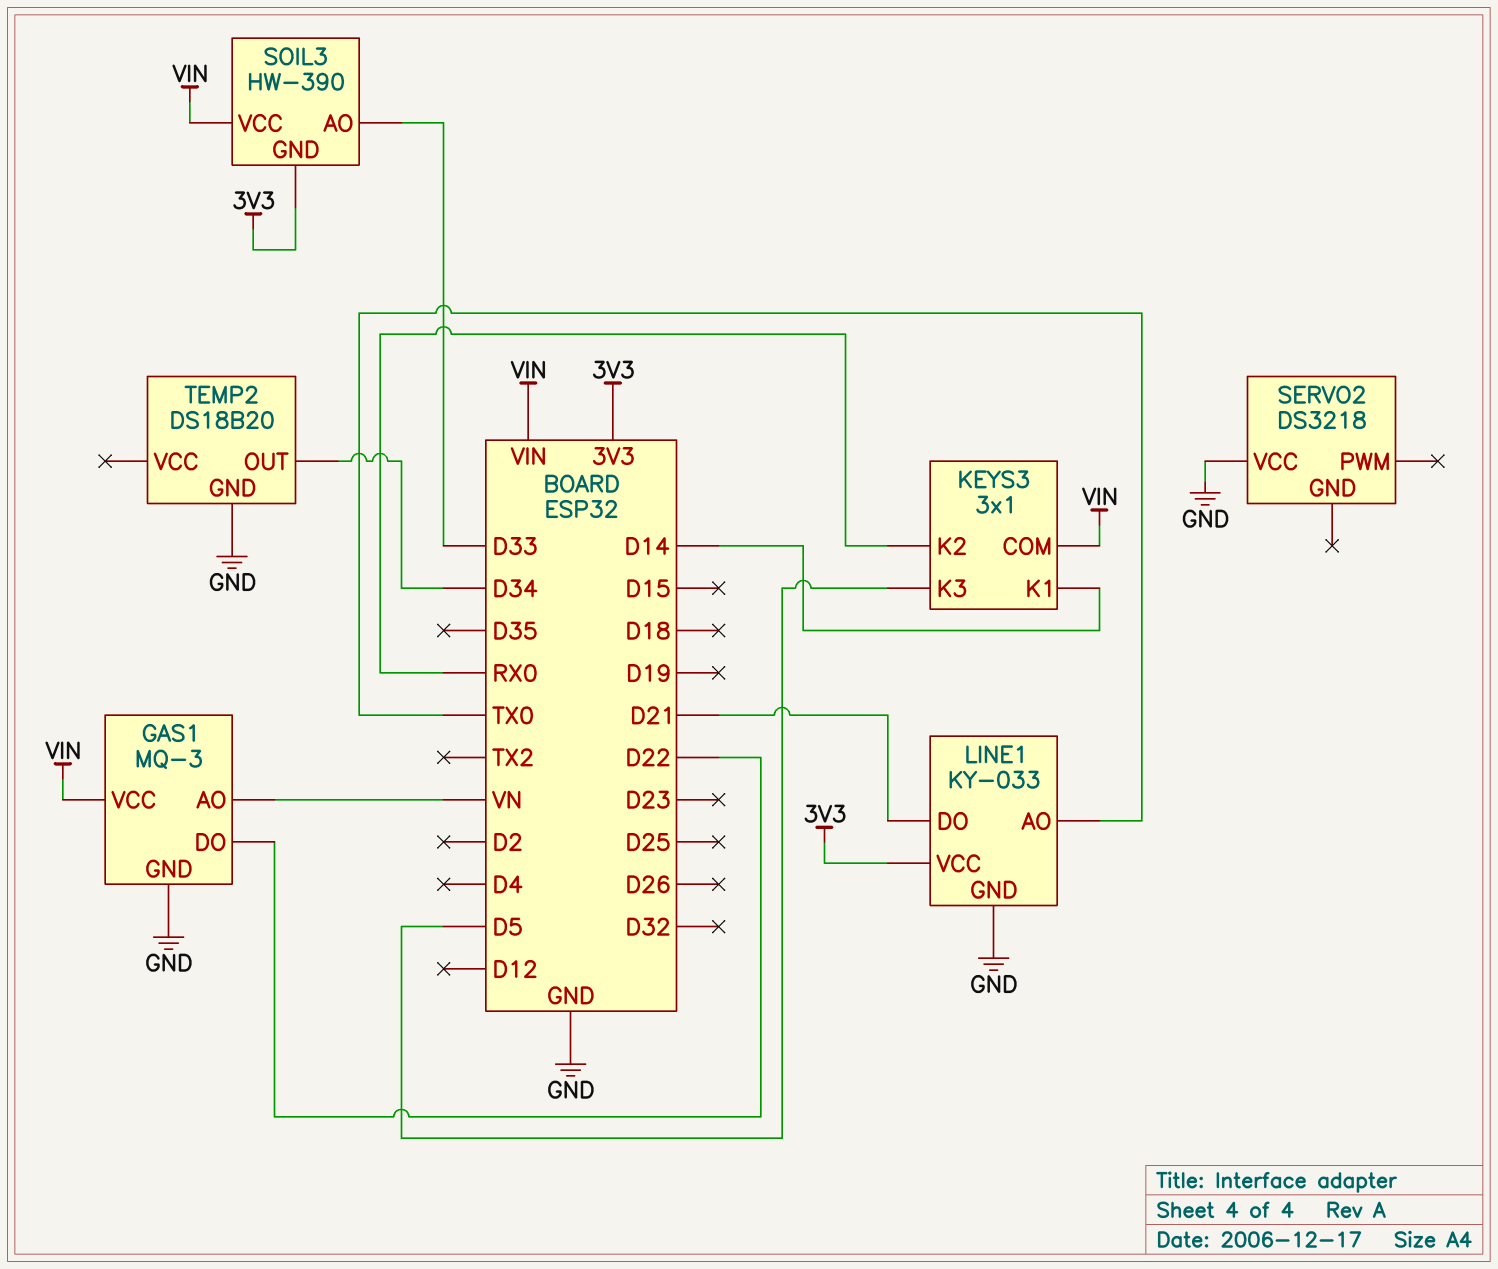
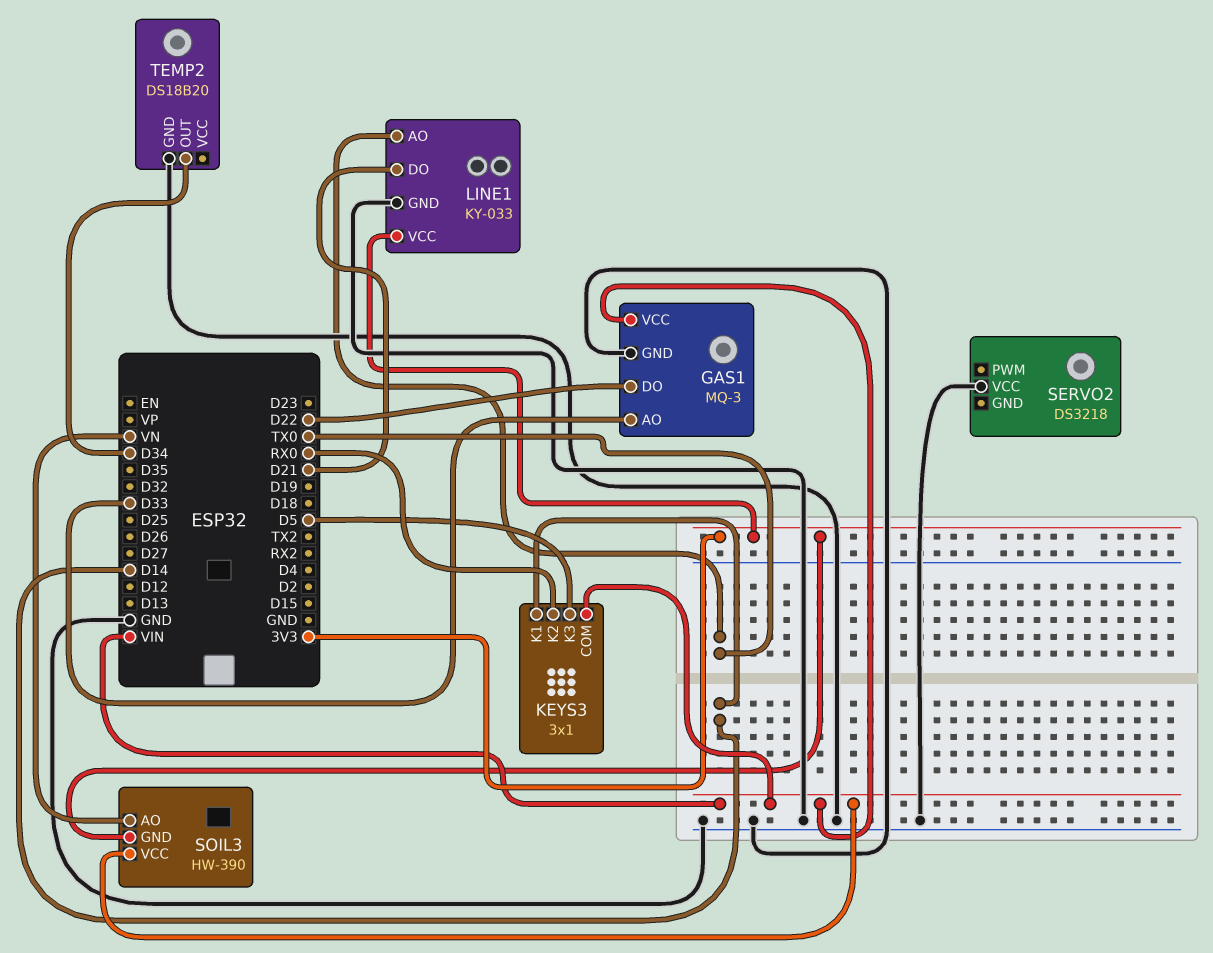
GAS1 pin AO: VN -> D33
SOIL3 pin AO: D33 -> VN

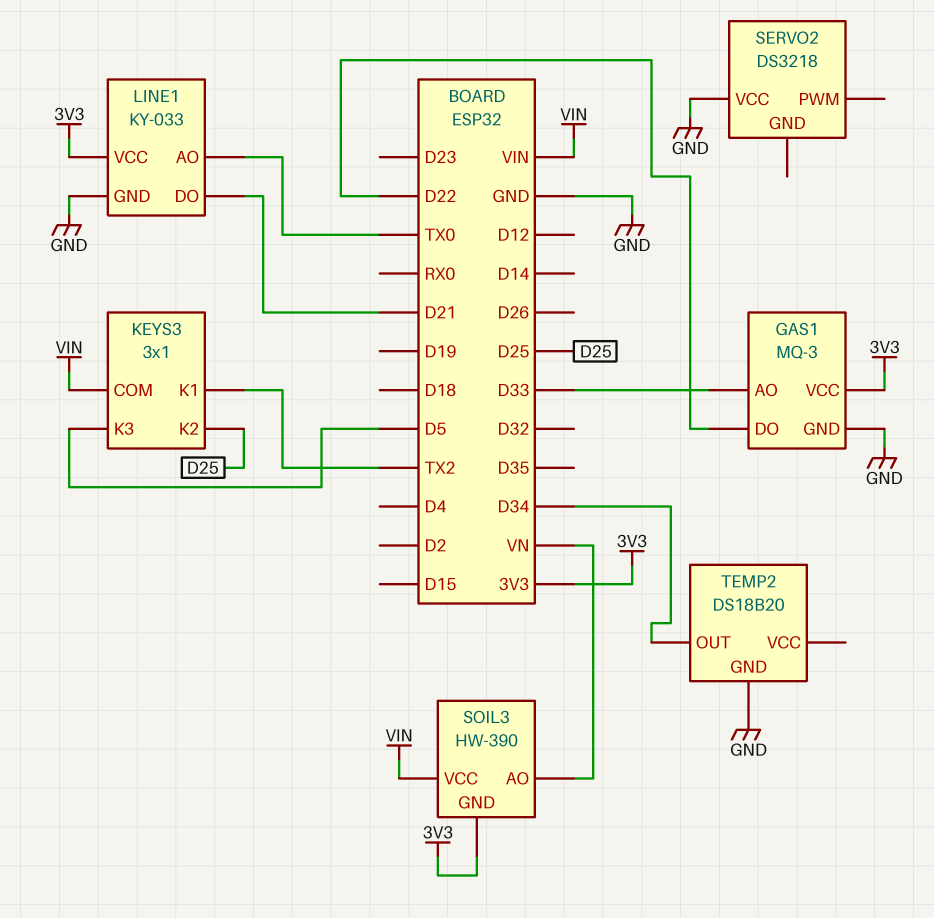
GAS1 pin VCC: VIN -> 3V3
KEYS3 pin K1: D14 -> TX2
KEYS3 pin K2: RX0 -> D25

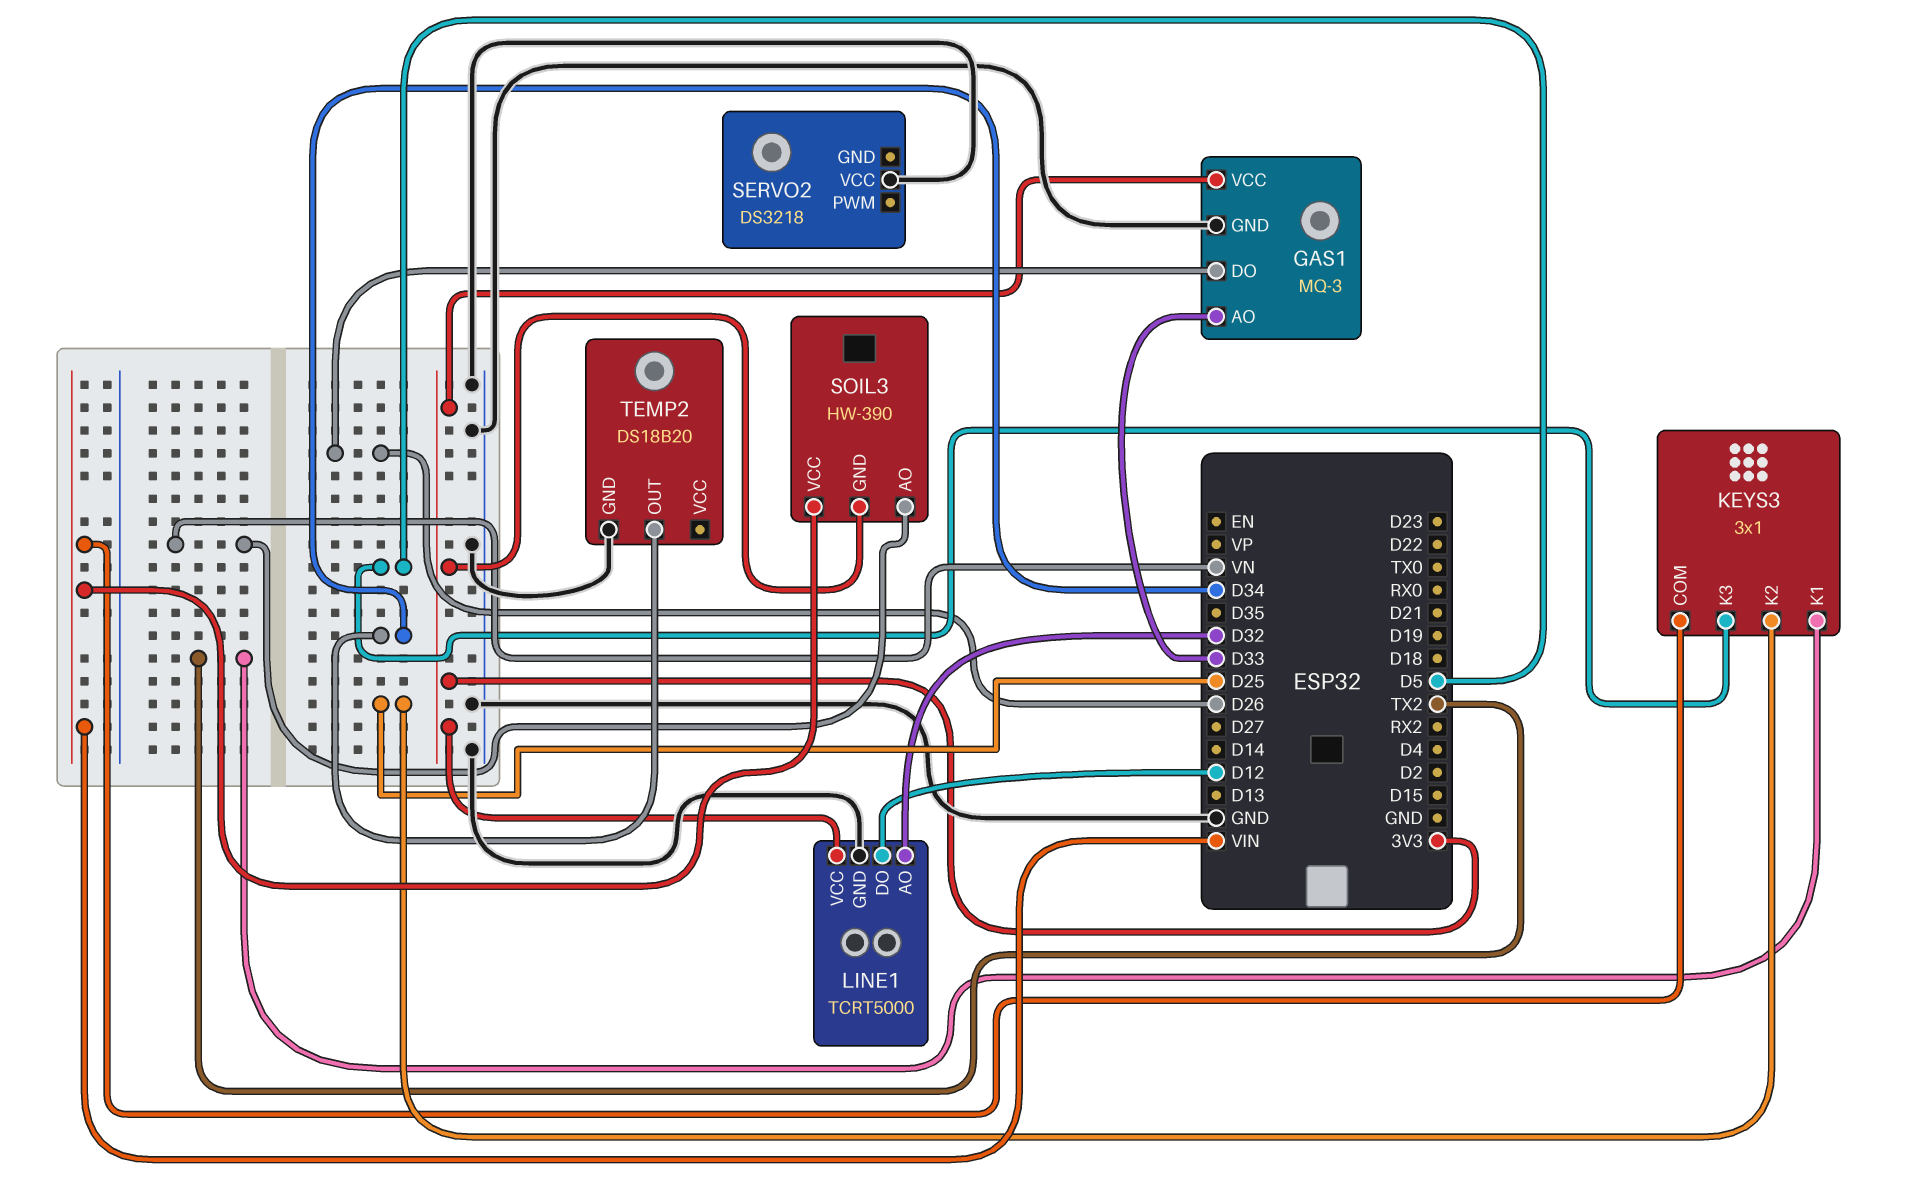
GAS1 pin DO: D22 -> D26
LINE1: KY-033 -> TCRT5000
LINE1 pin AO: TX0 -> D32
LINE1 pin DO: D21 -> D12

